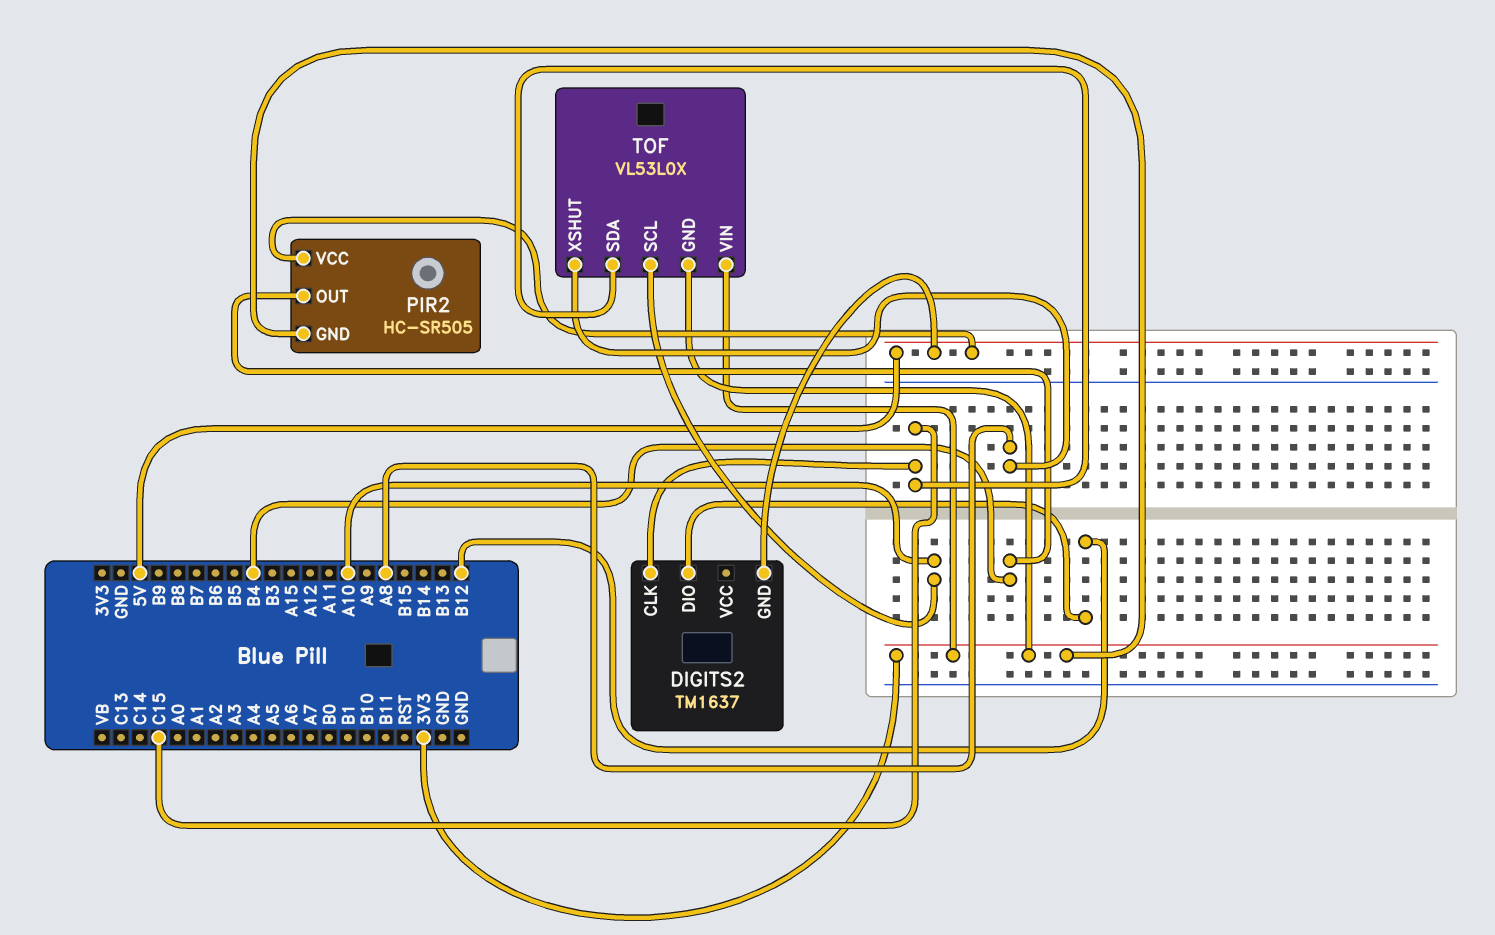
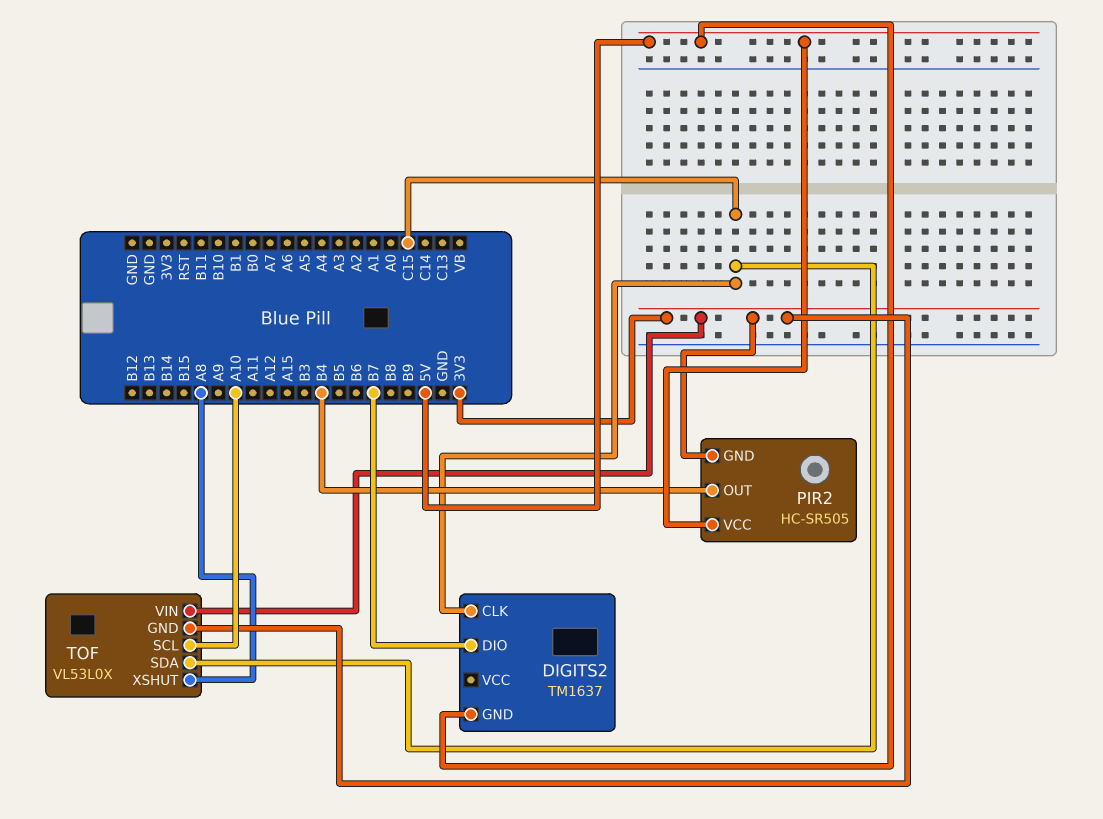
DIGITS2 pin DIO: B12 -> B7

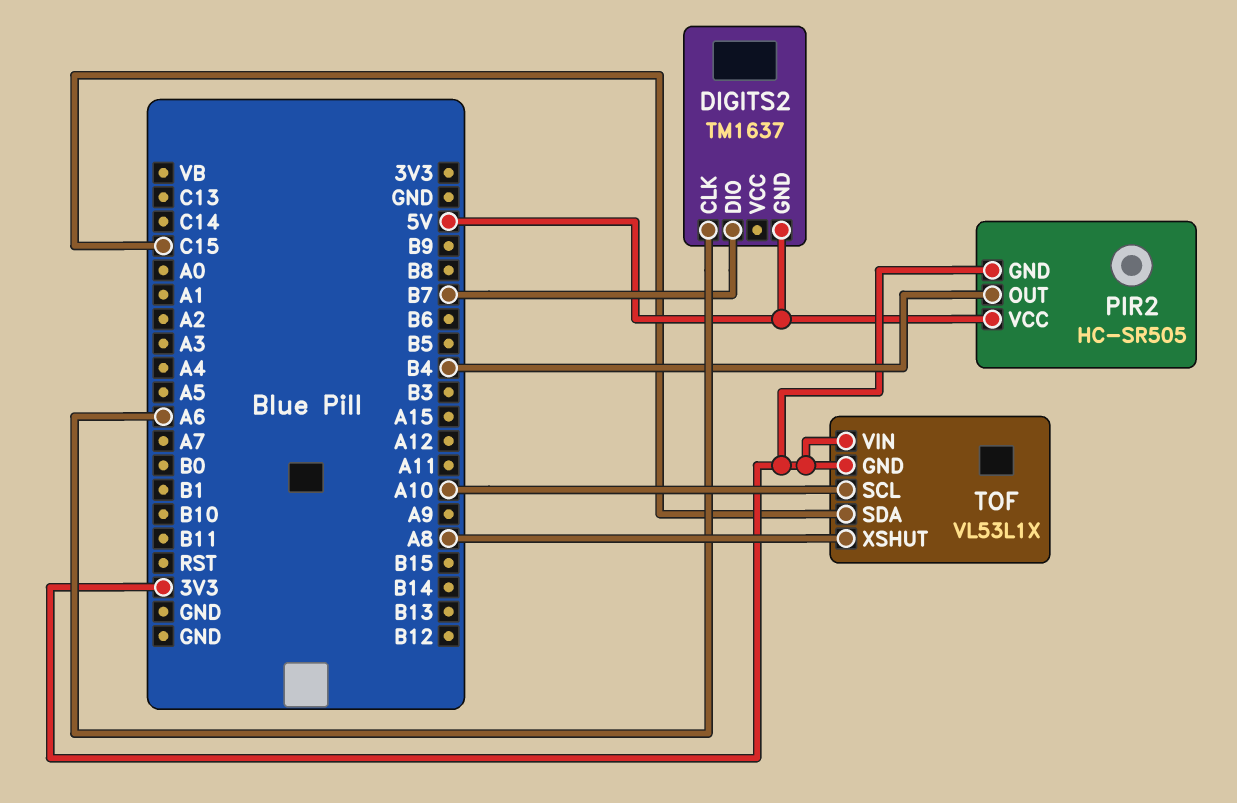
DIGITS2 pin CLK: C15 -> A6
TOF: VL53L0X -> VL53L1X

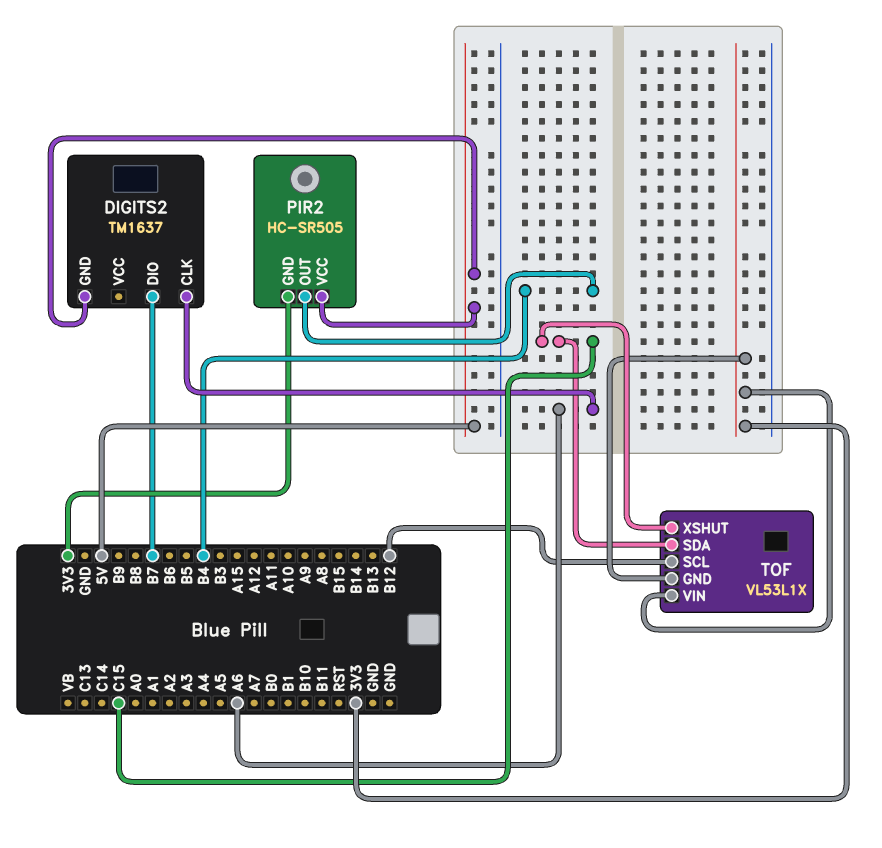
TOF pin SCL: A10 -> B12
TOF pin XSHUT: A8 -> C15

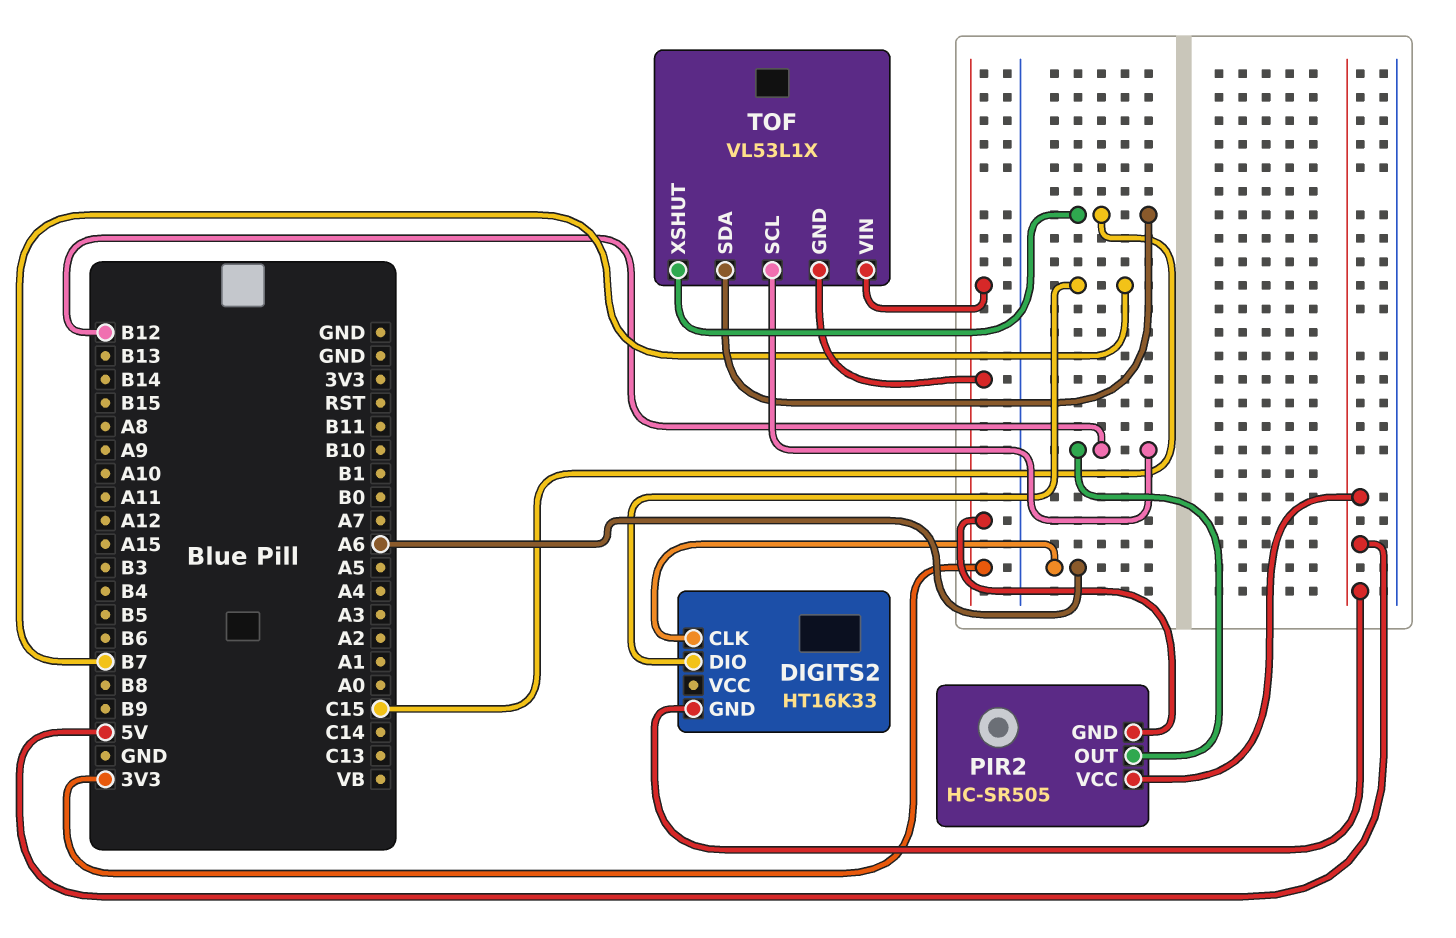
DIGITS2: TM1637 -> HT16K33
PIR2 pin OUT: B4 -> B12

